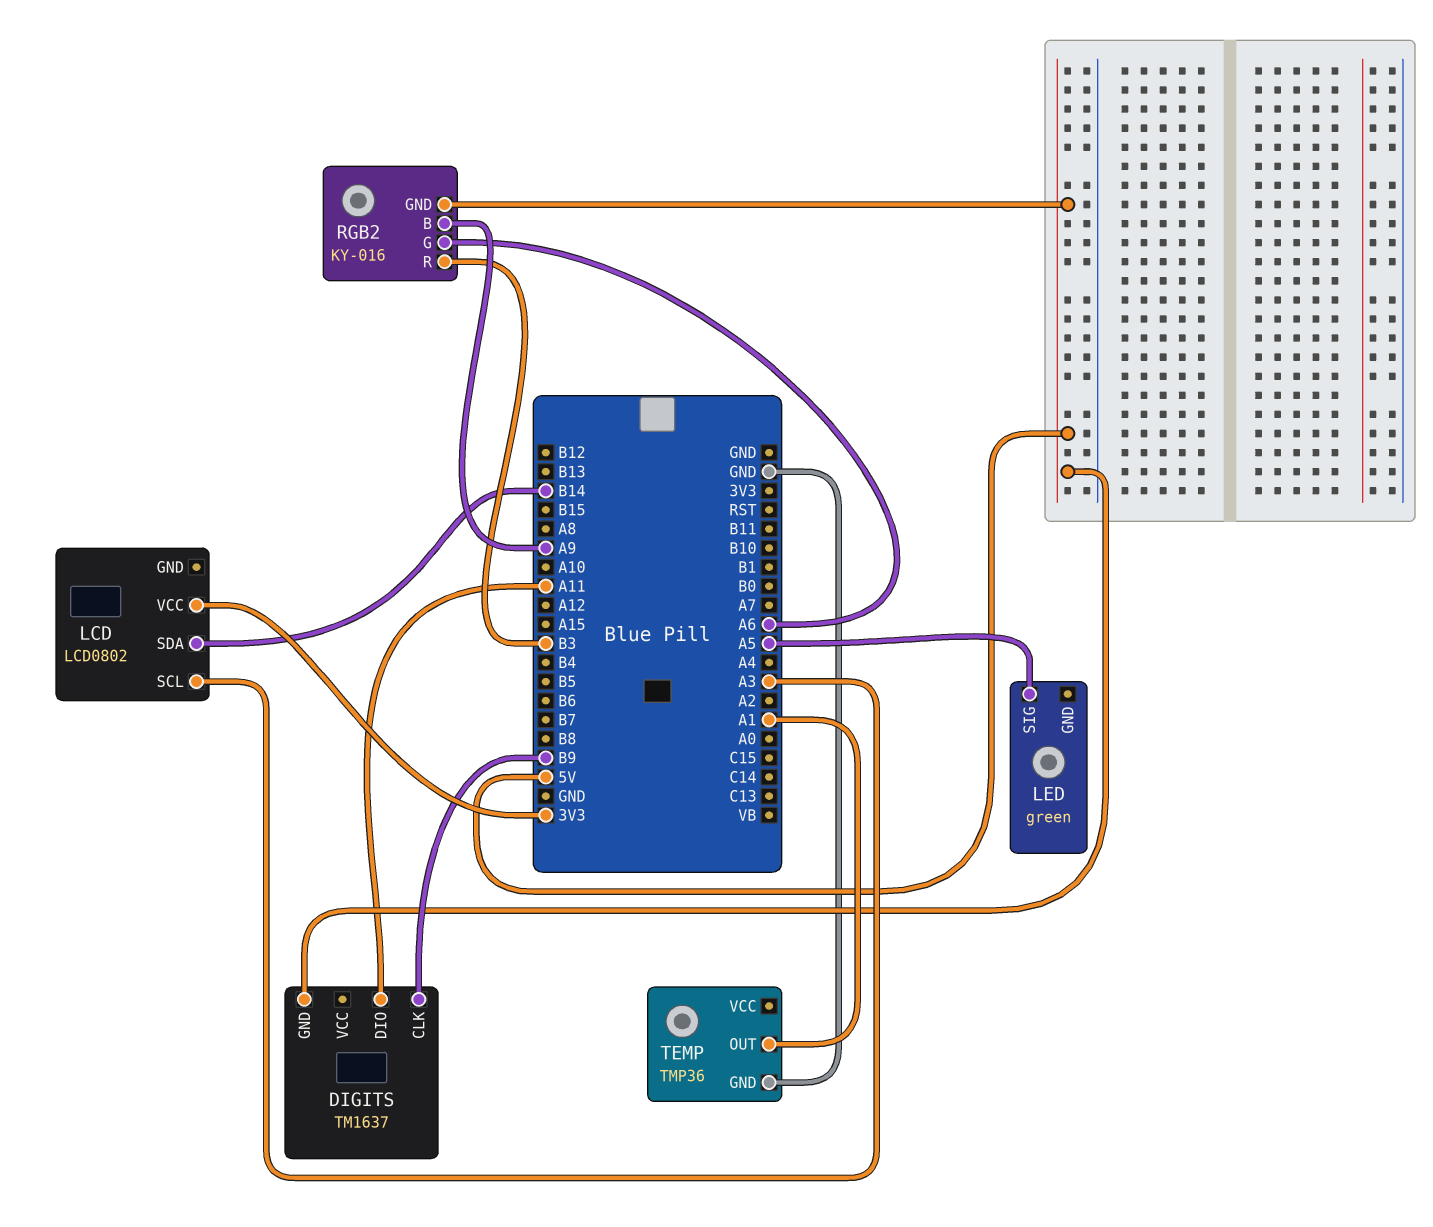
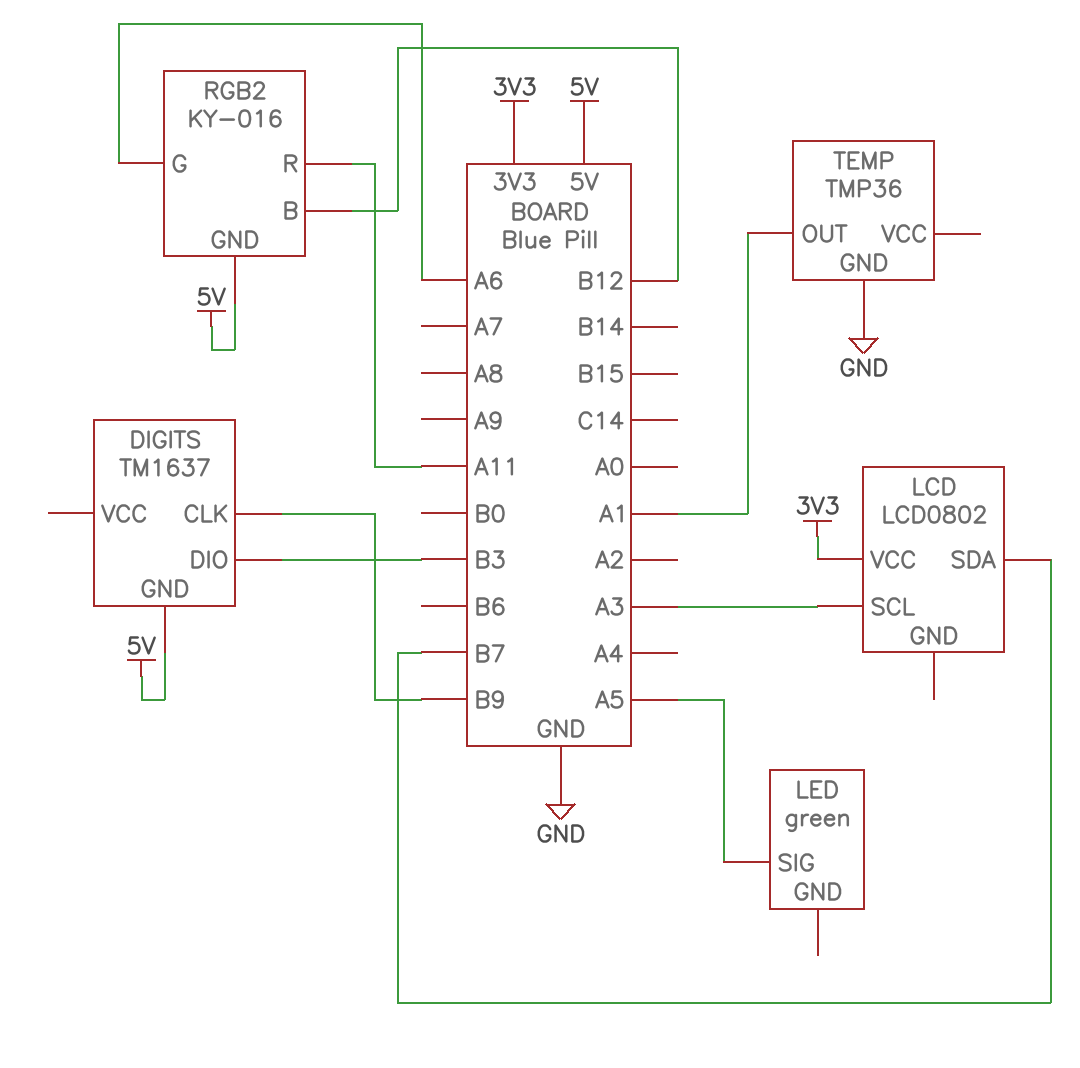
DIGITS pin DIO: A11 -> B3
LCD pin SDA: B14 -> B7
RGB2 pin B: A9 -> B12
RGB2 pin R: B3 -> A11

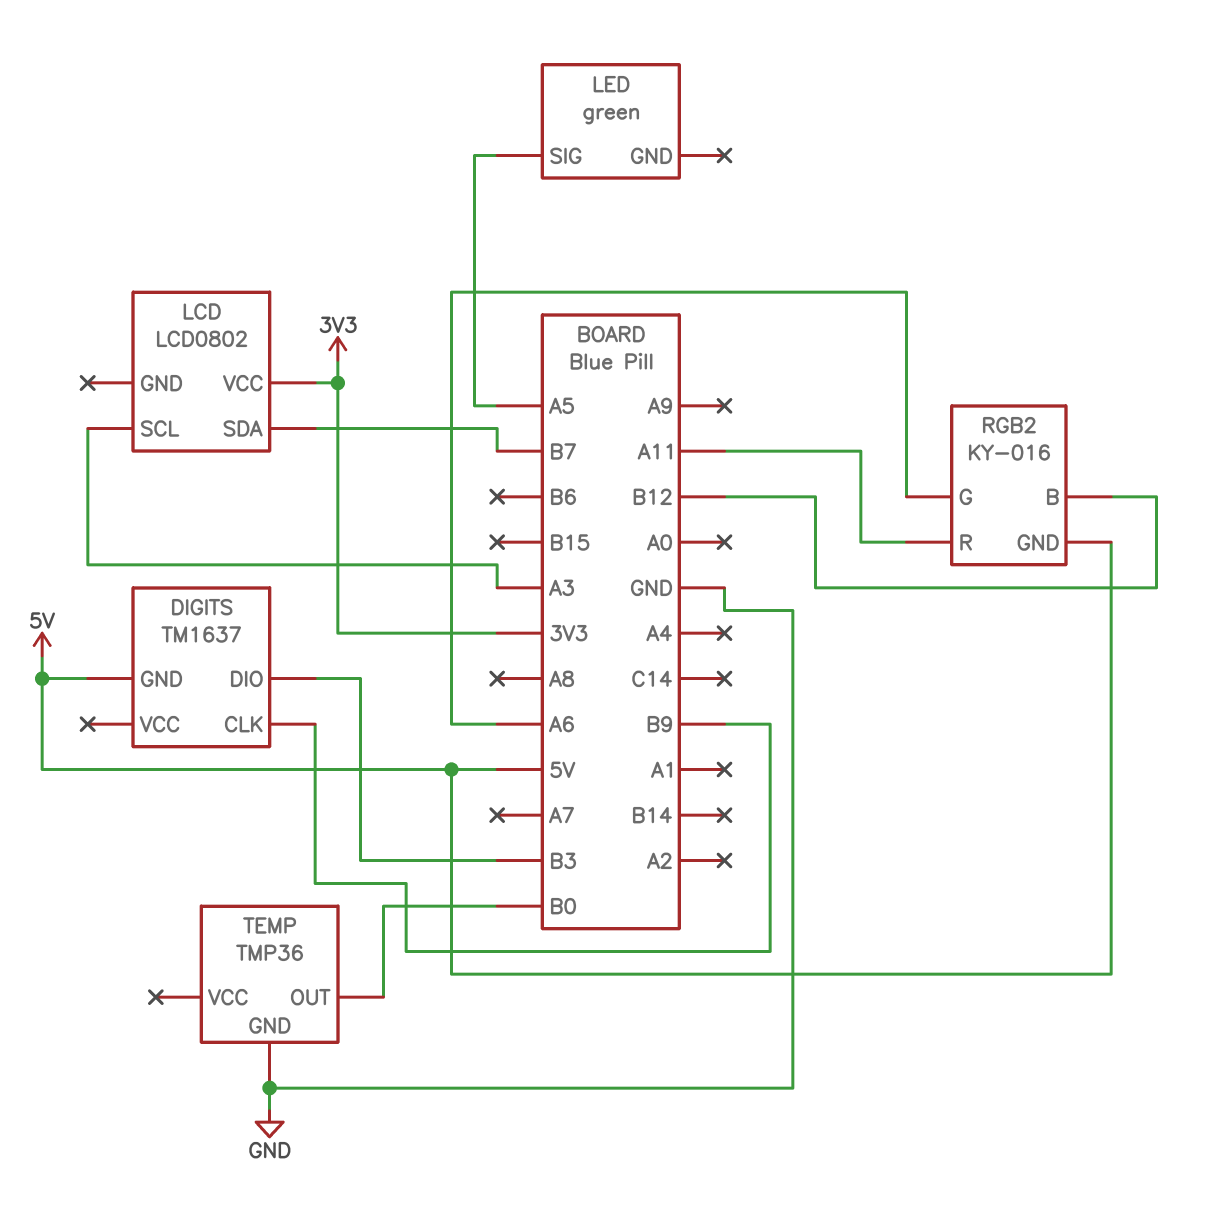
TEMP pin OUT: A1 -> B0

